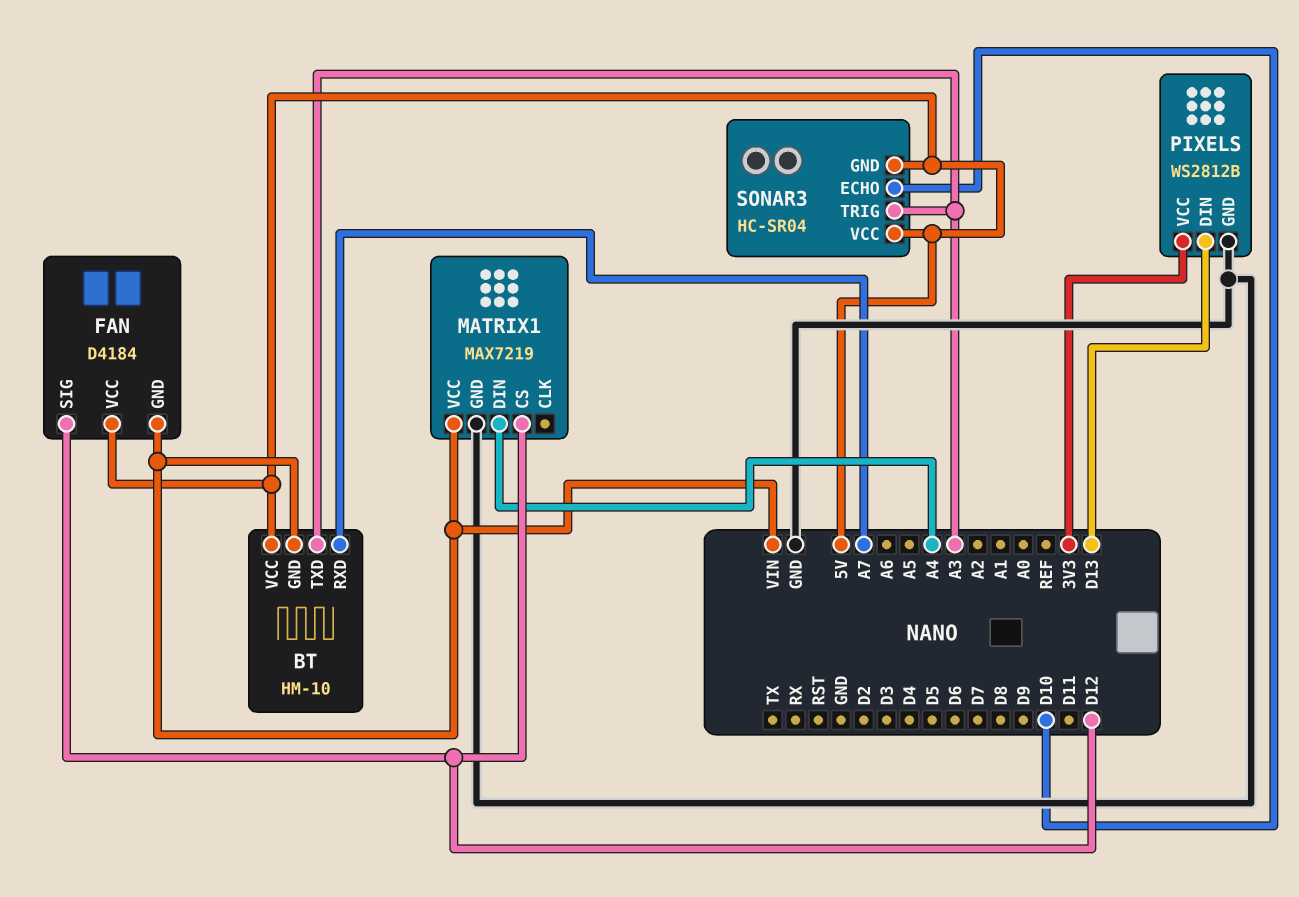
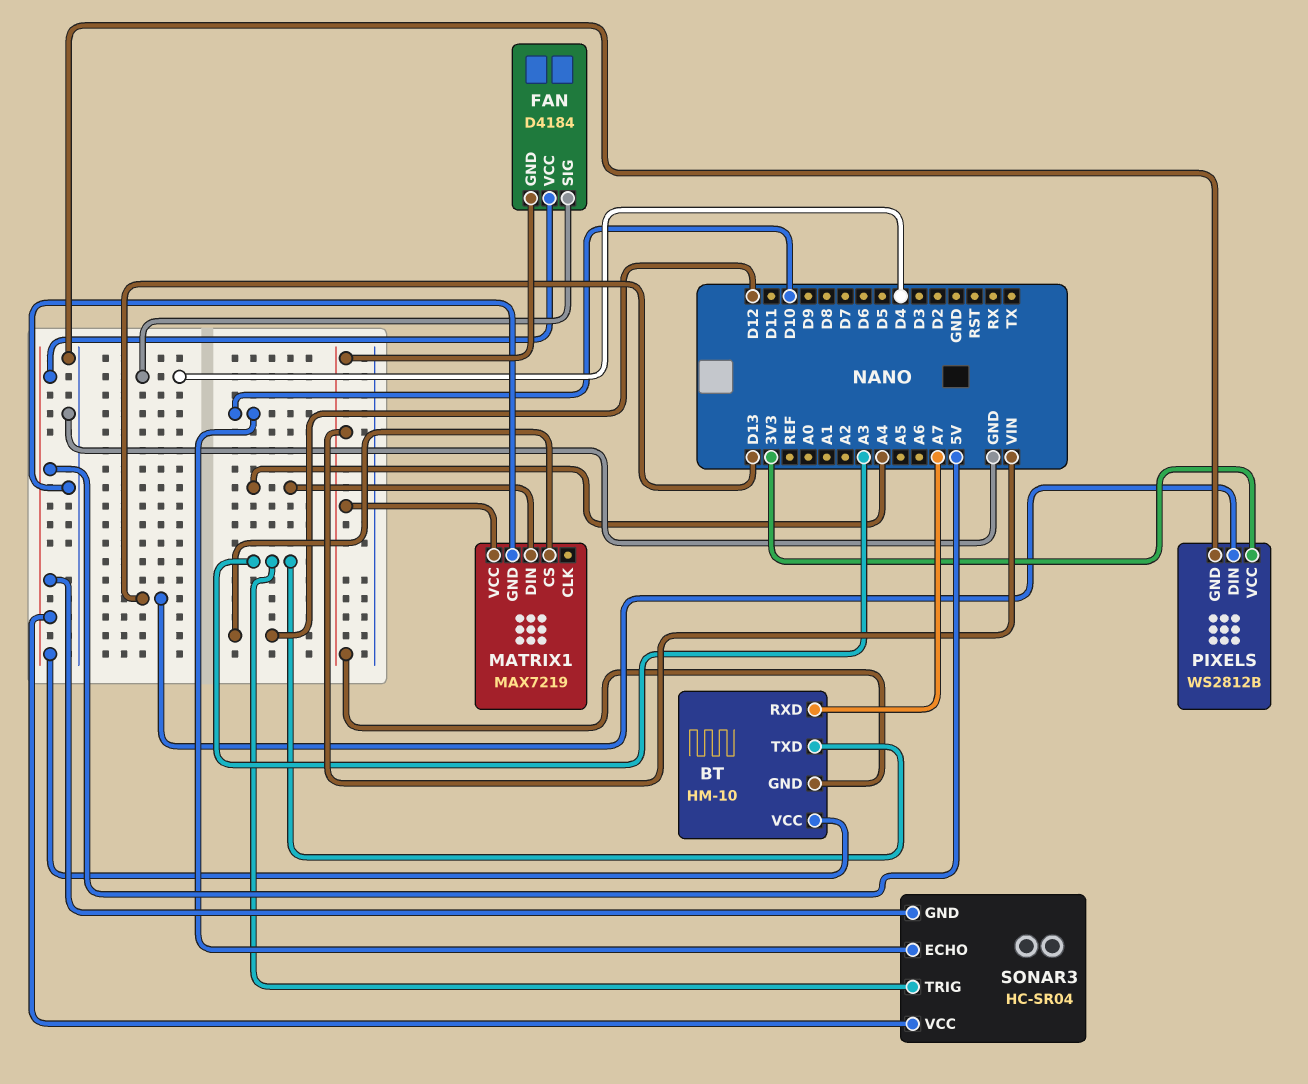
FAN pin SIG: D12 -> D4

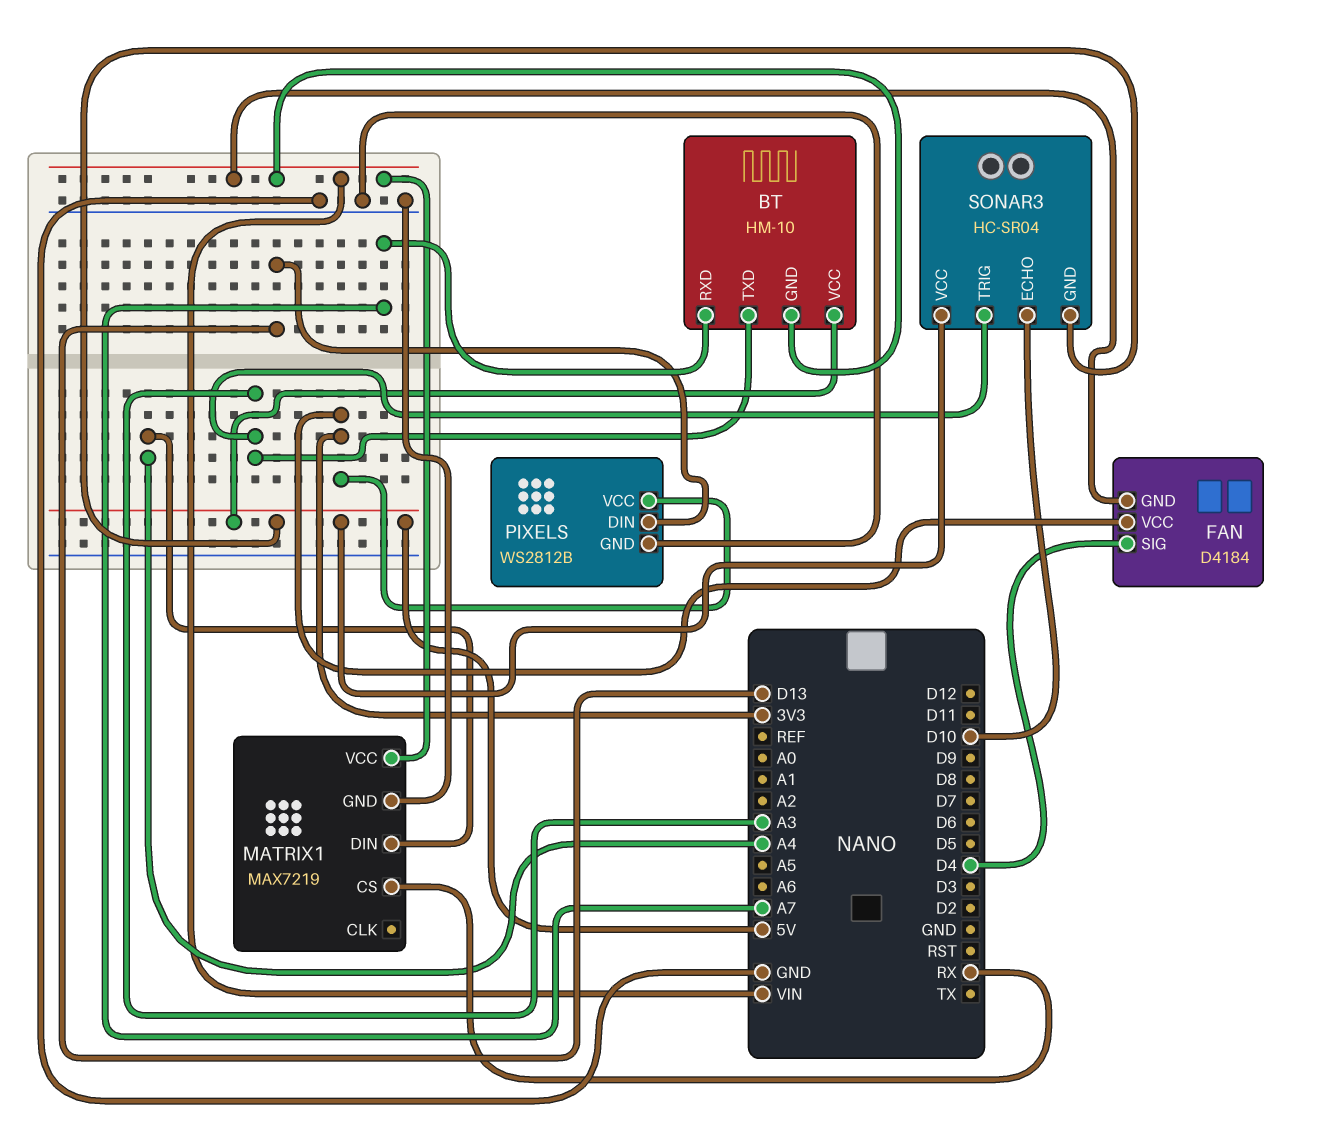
FAN pin VCC: 5V -> 3V3
MATRIX1 pin CS: D12 -> RX

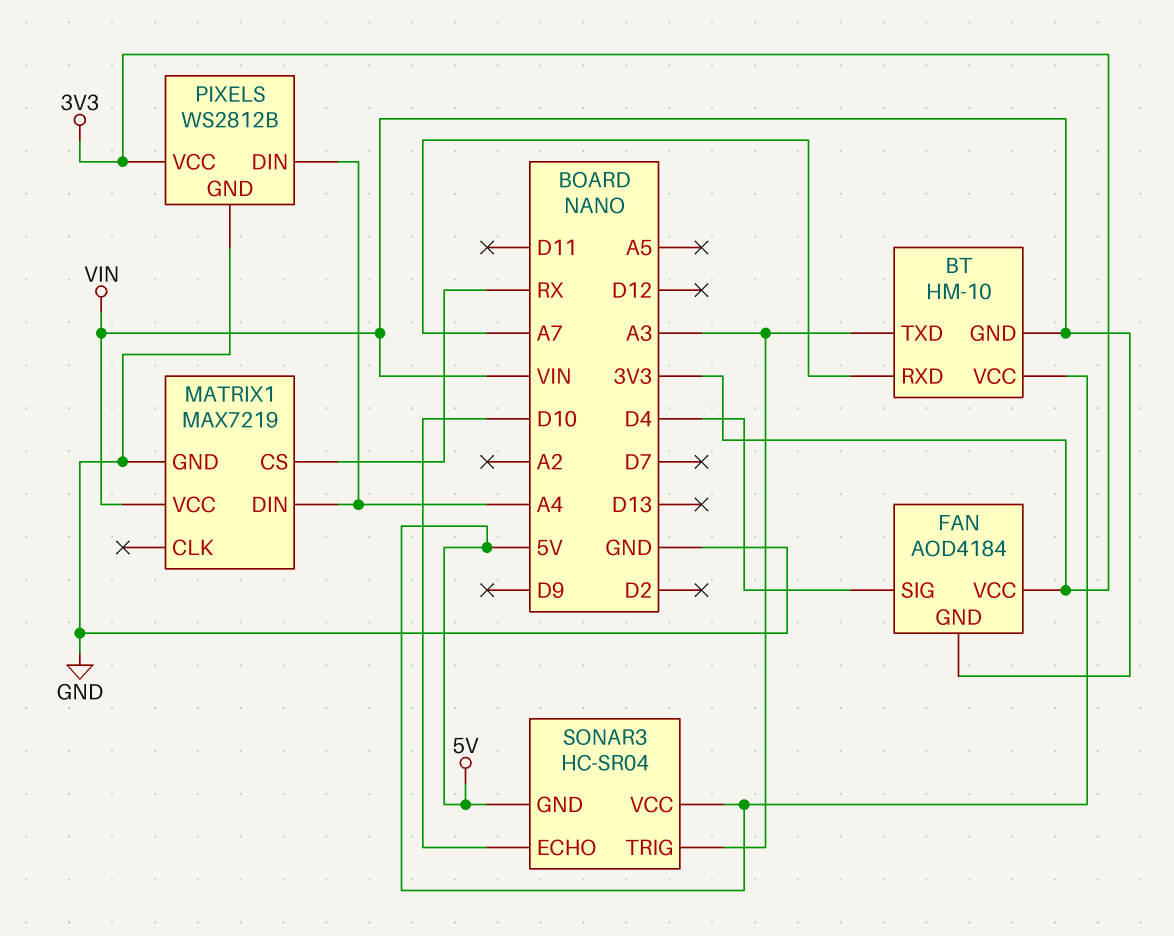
FAN: D4184 -> AOD4184
PIXELS pin DIN: D13 -> A4

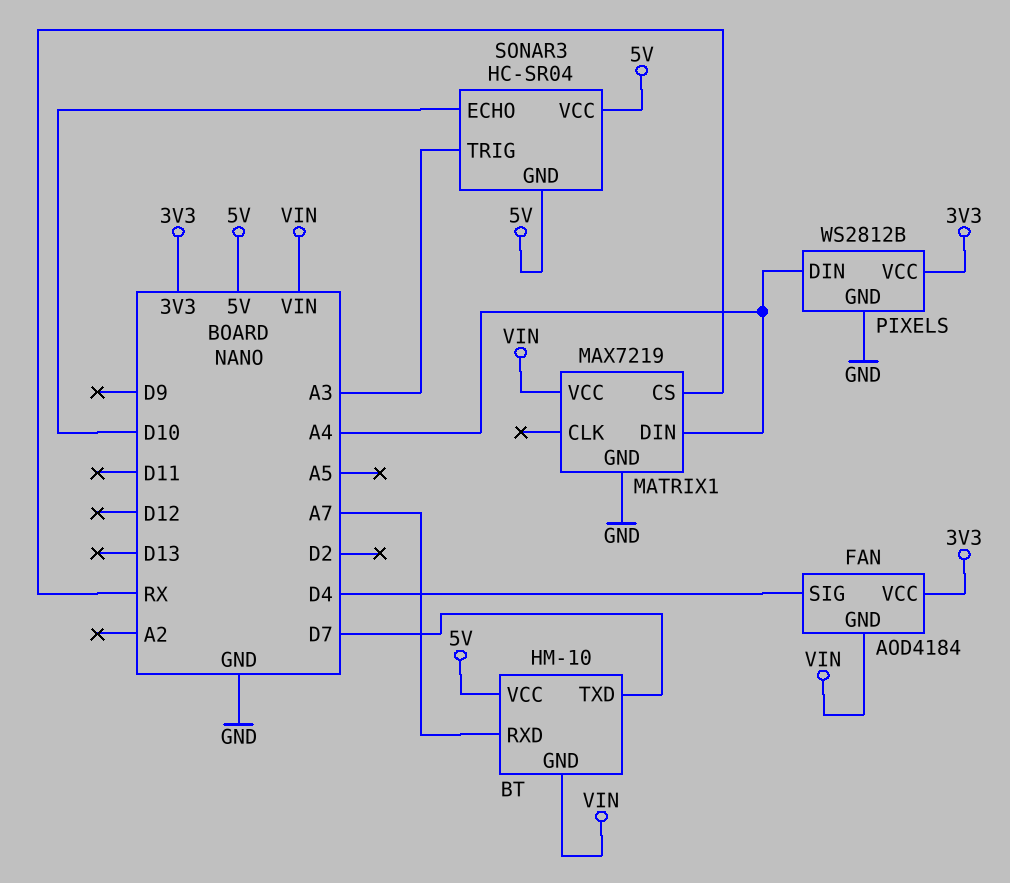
BT pin TXD: A3 -> D7

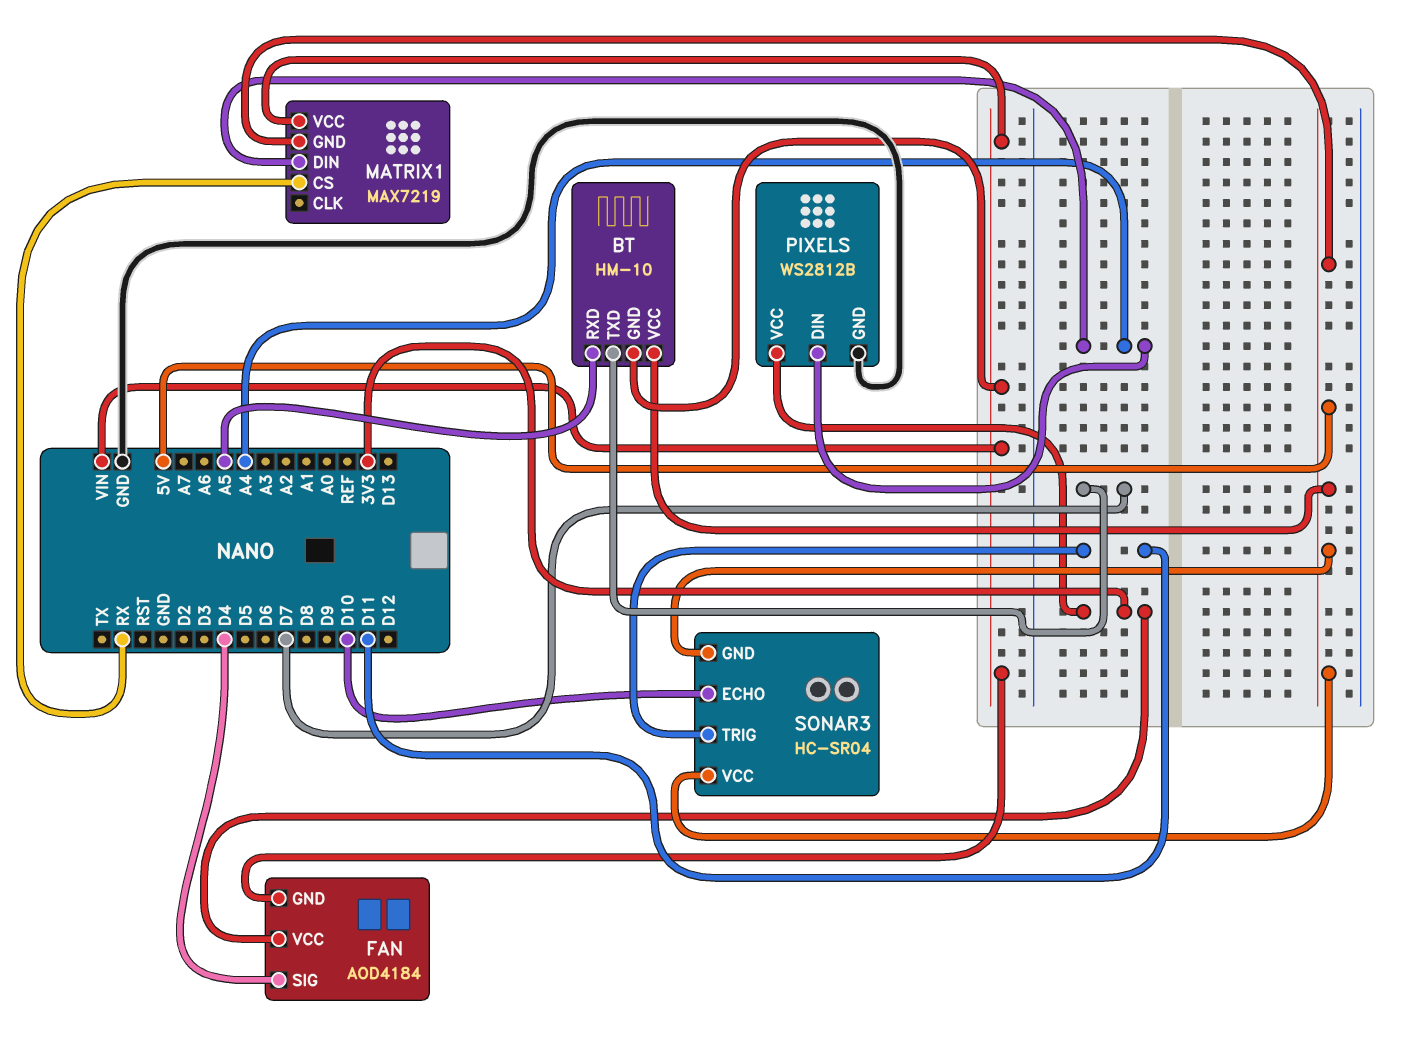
BT pin RXD: A7 -> A5
MATRIX1 pin GND: GND -> 5V
SONAR3 pin TRIG: A3 -> D11

